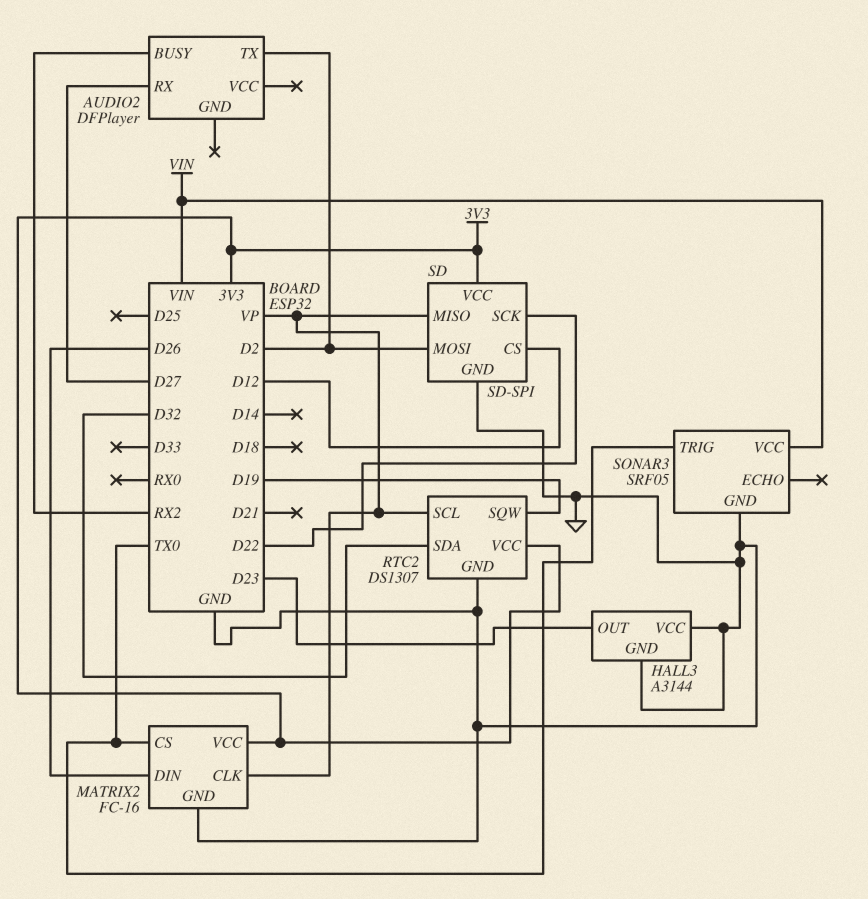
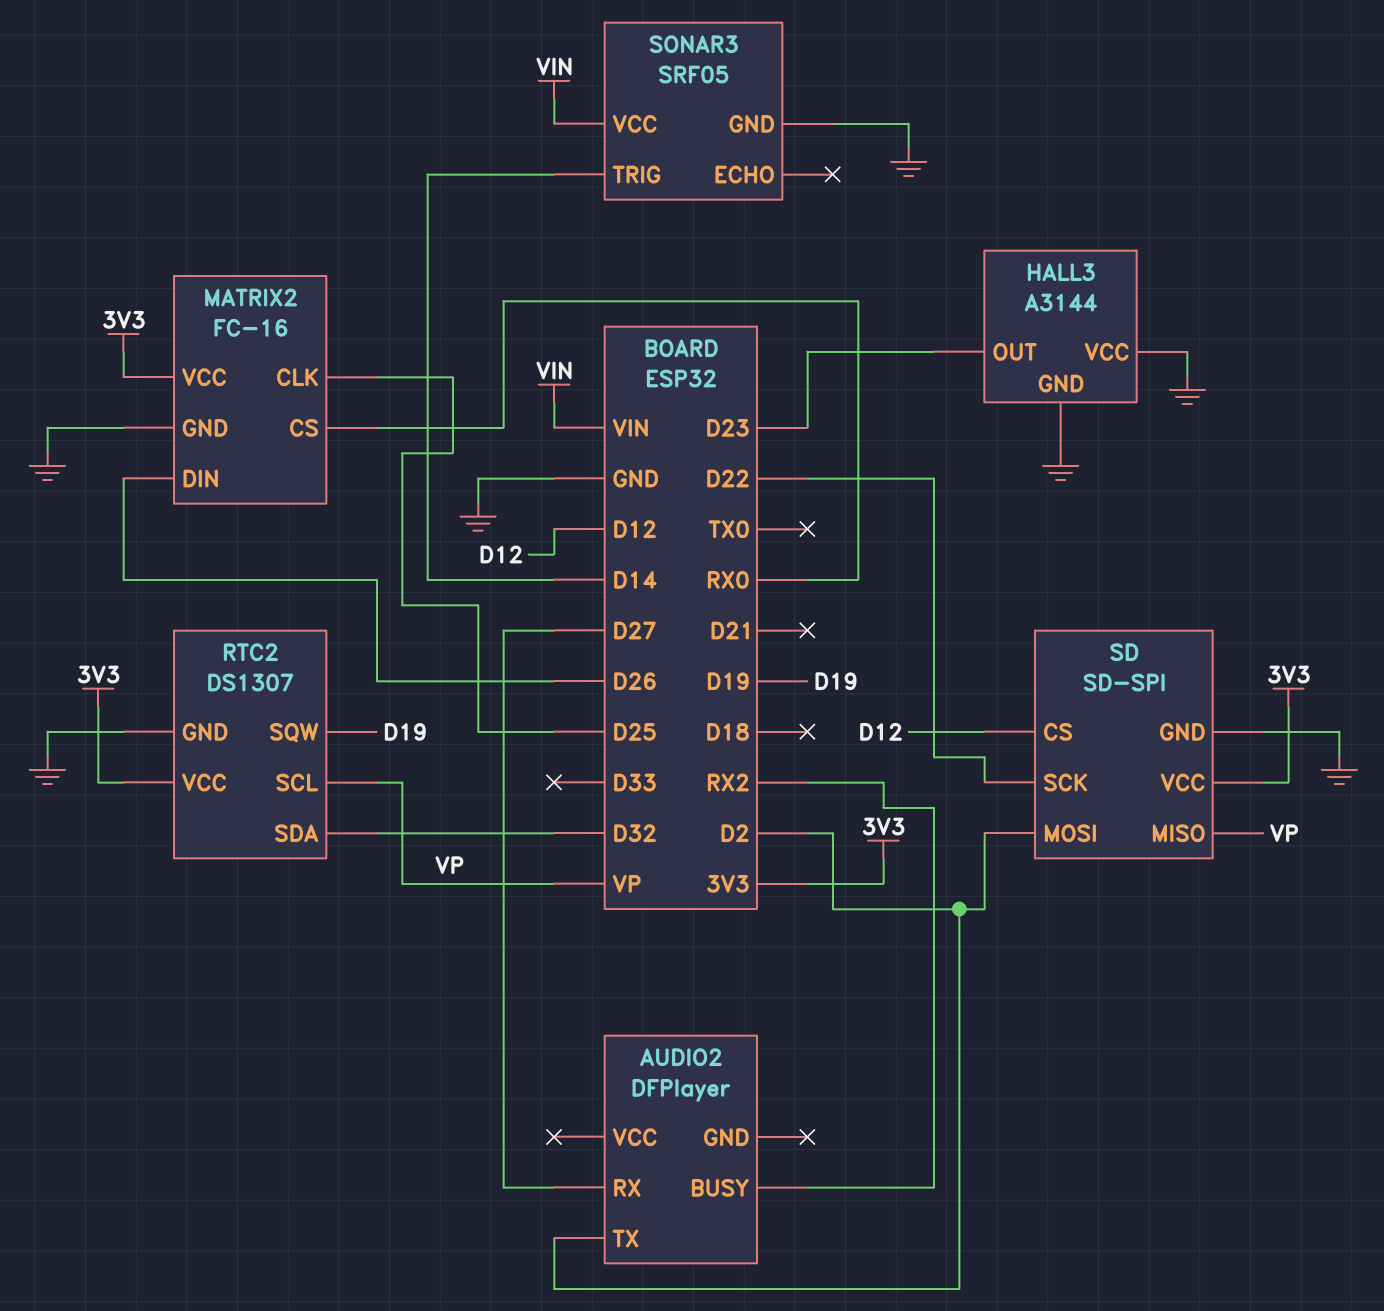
MATRIX2 pin CLK: VP -> D25
MATRIX2 pin CS: TX0 -> RX0
SONAR3 pin TRIG: TX0 -> D14

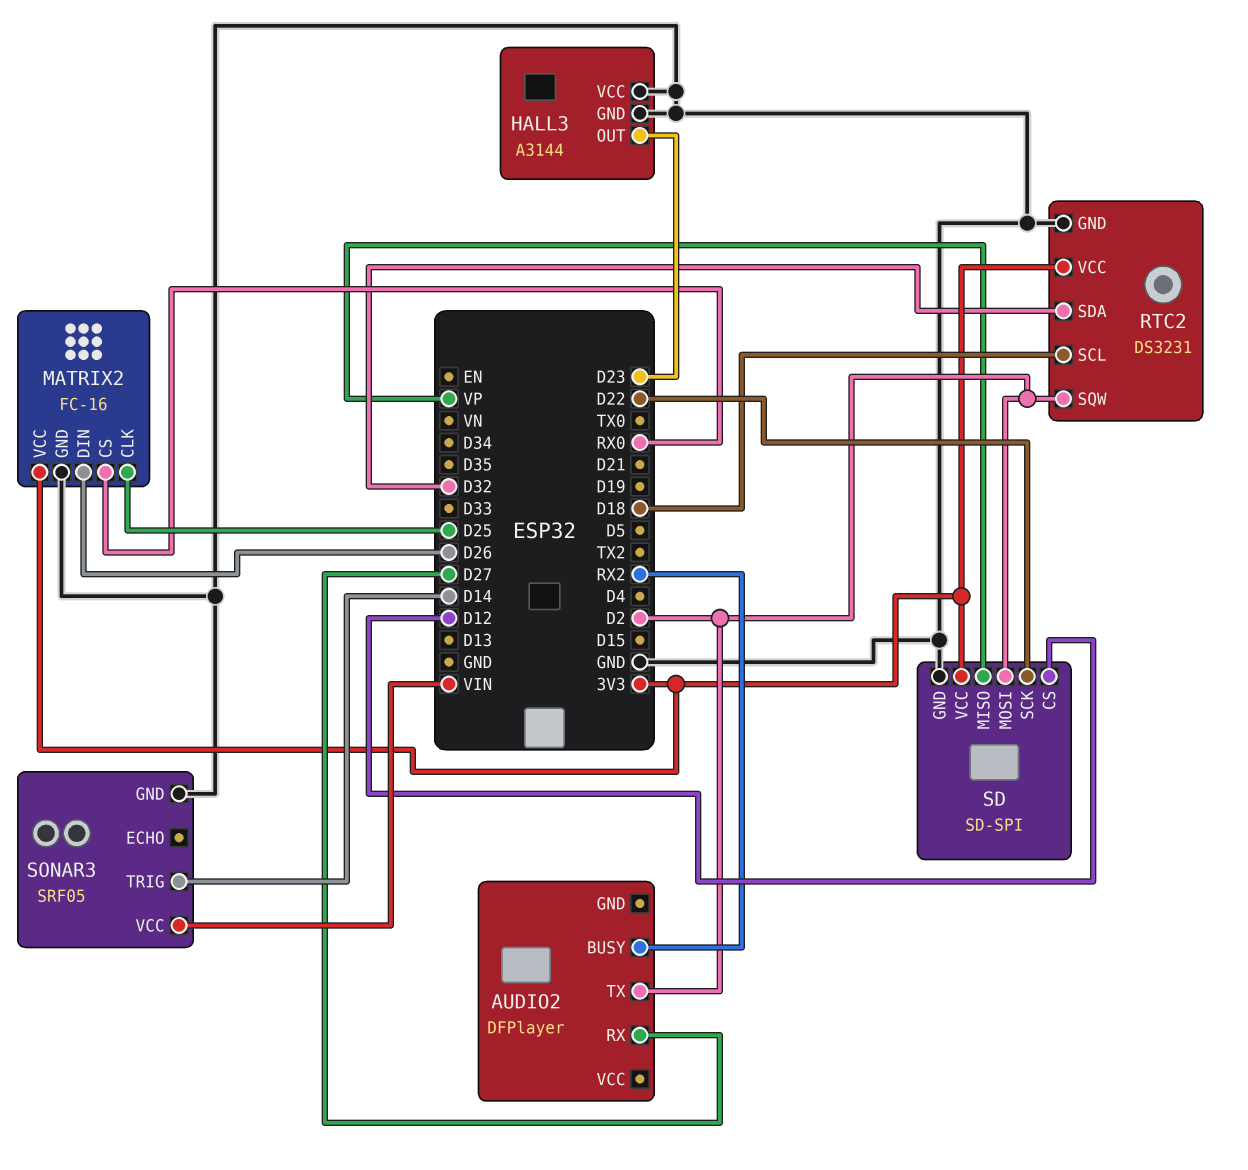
RTC2: DS1307 -> DS3231
RTC2 pin SCL: VP -> D18
RTC2 pin SQW: D19 -> D2

